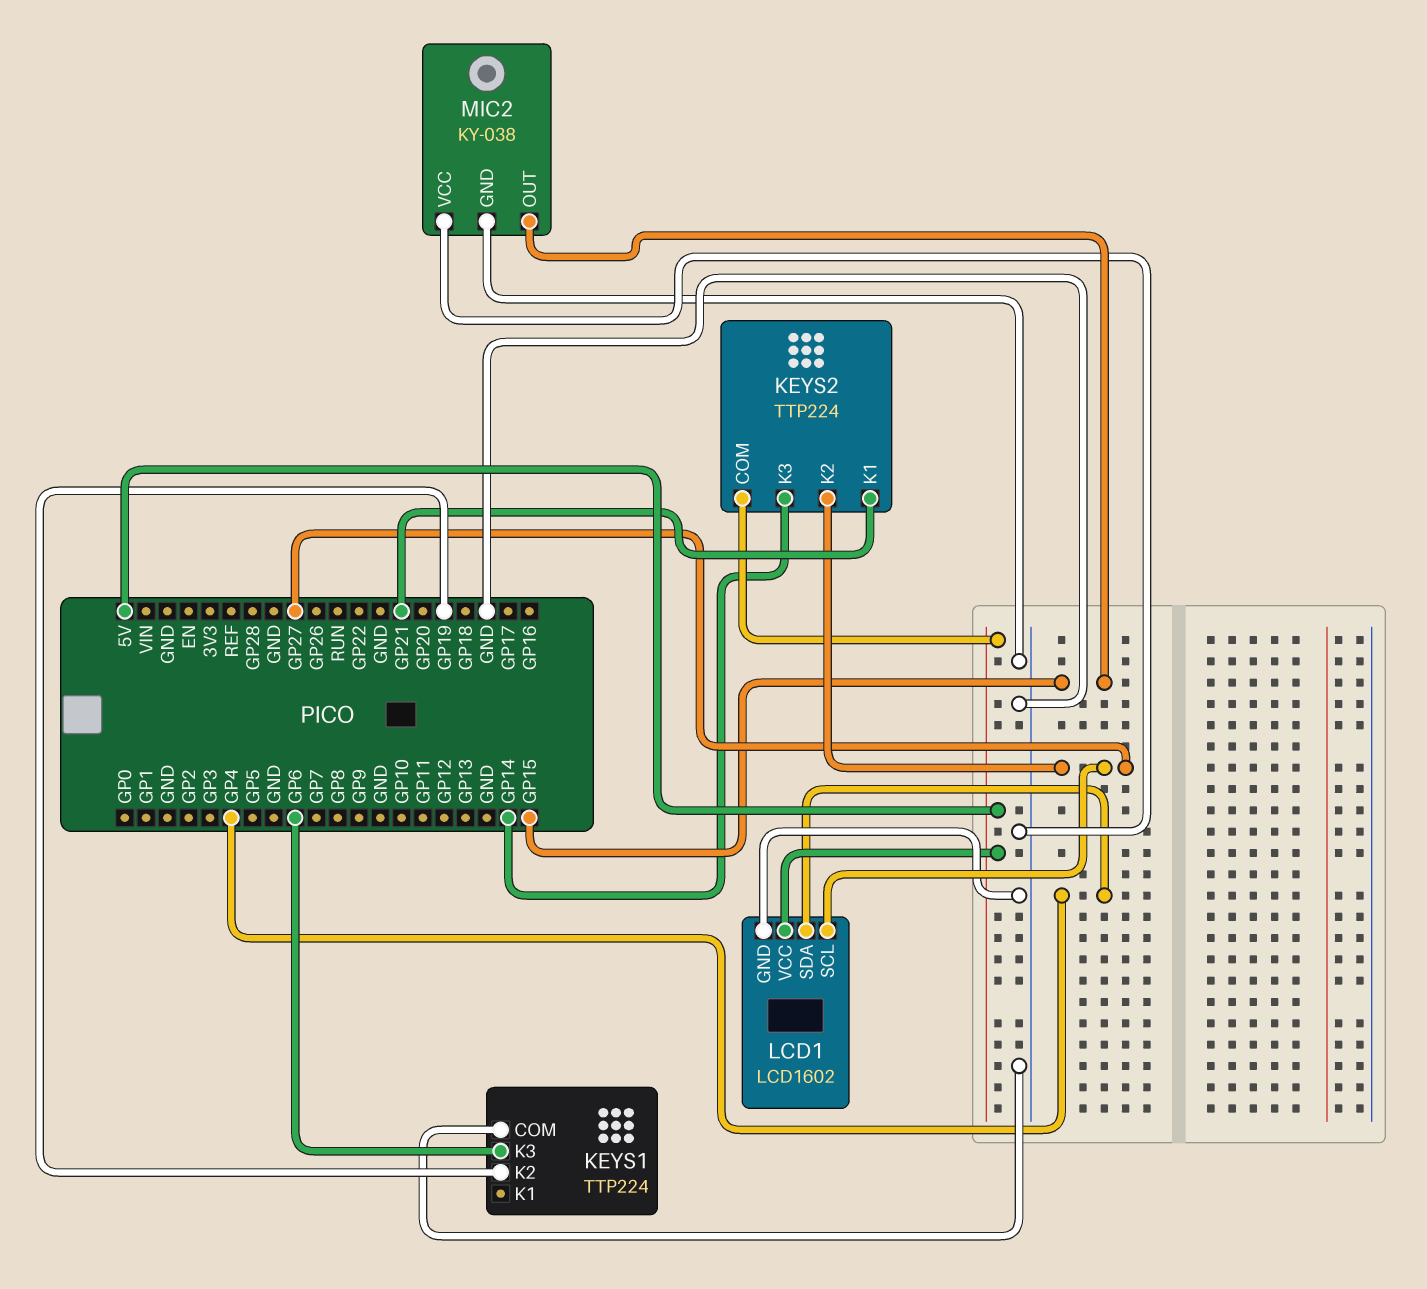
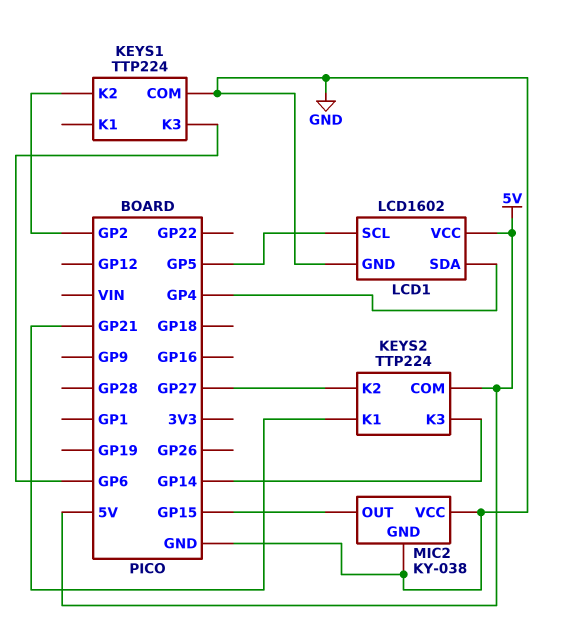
KEYS1 pin K2: GP19 -> GP2
LCD1 pin SCL: GP27 -> GP5

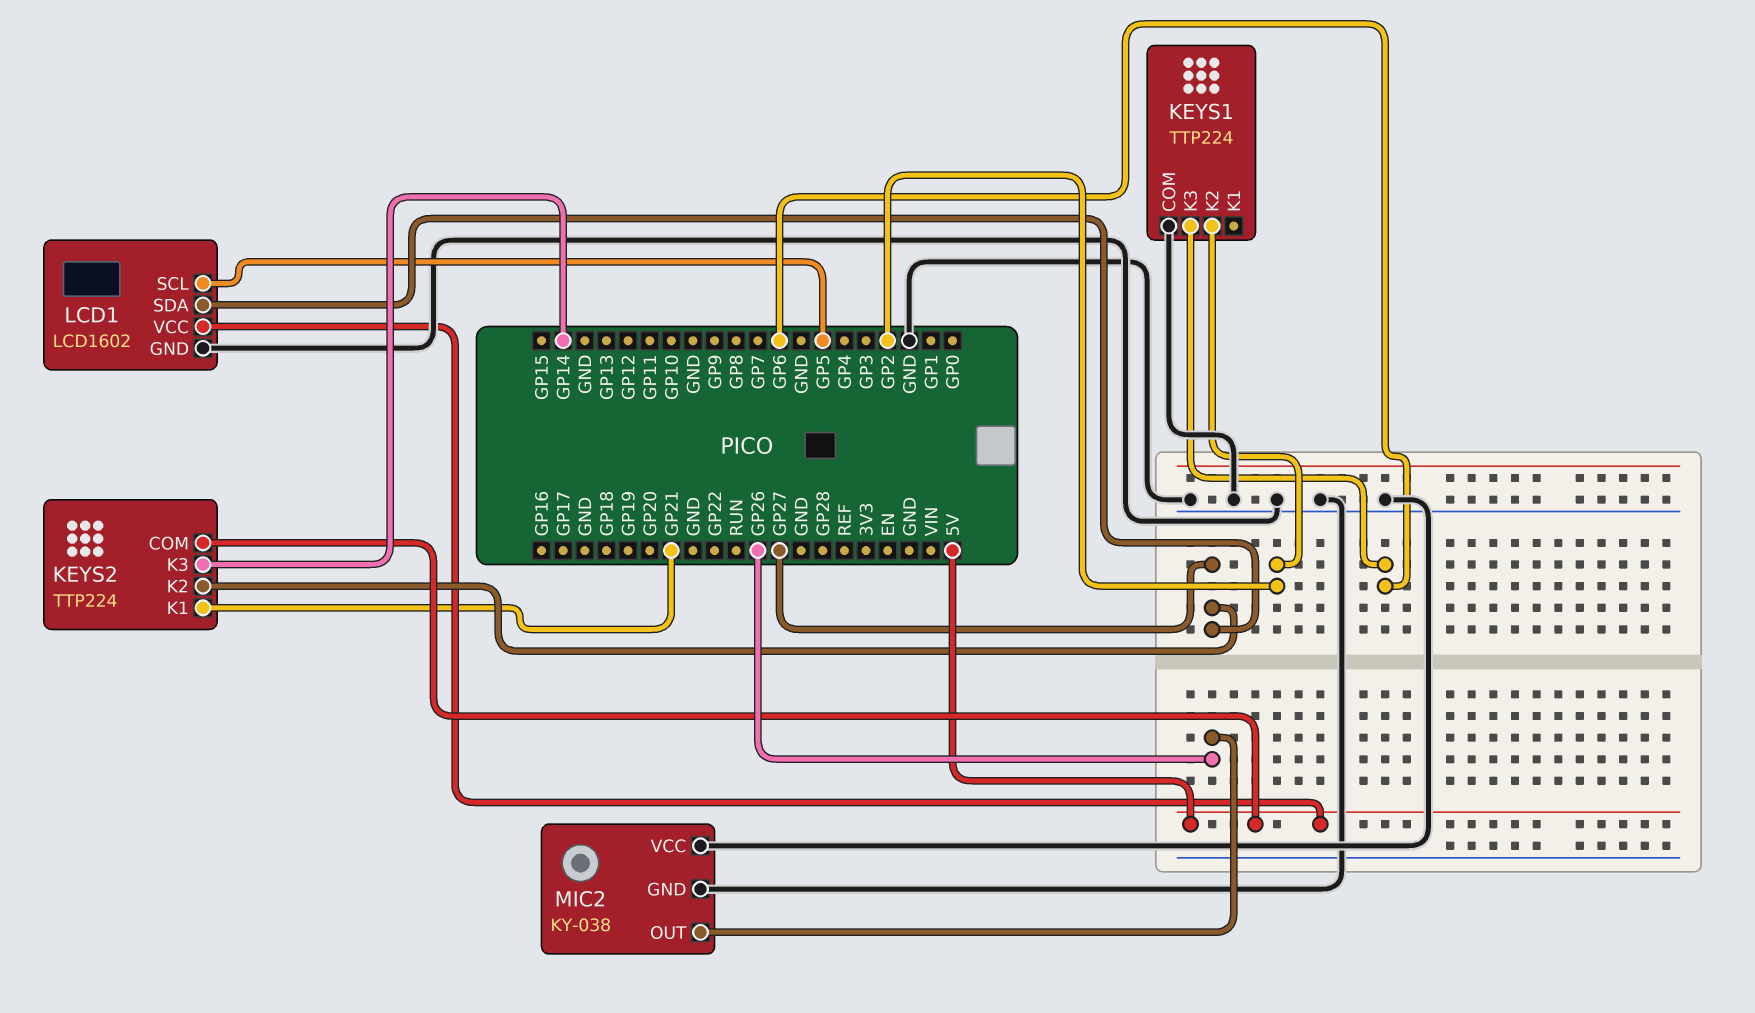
LCD1 pin SDA: GP4 -> GP27
MIC2 pin OUT: GP15 -> GP26

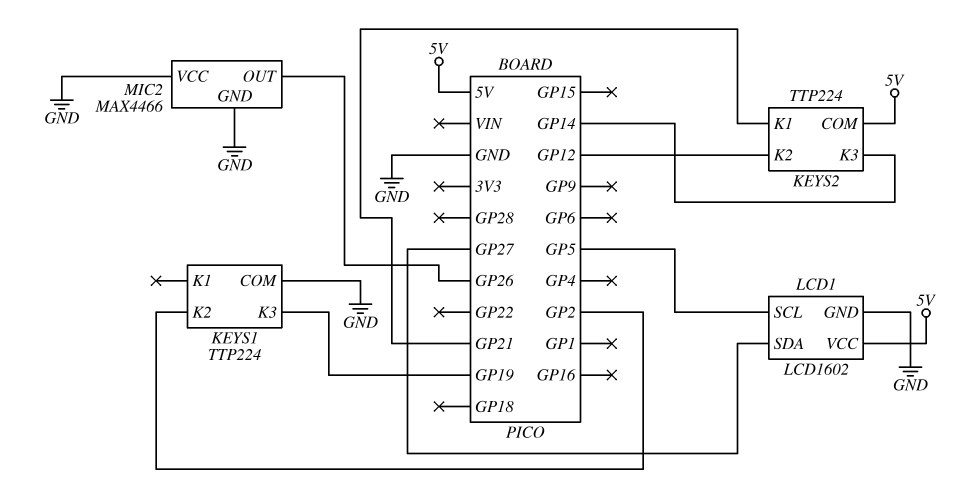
KEYS1 pin K3: GP6 -> GP19
KEYS2 pin K2: GP27 -> GP12
MIC2: KY-038 -> MAX4466

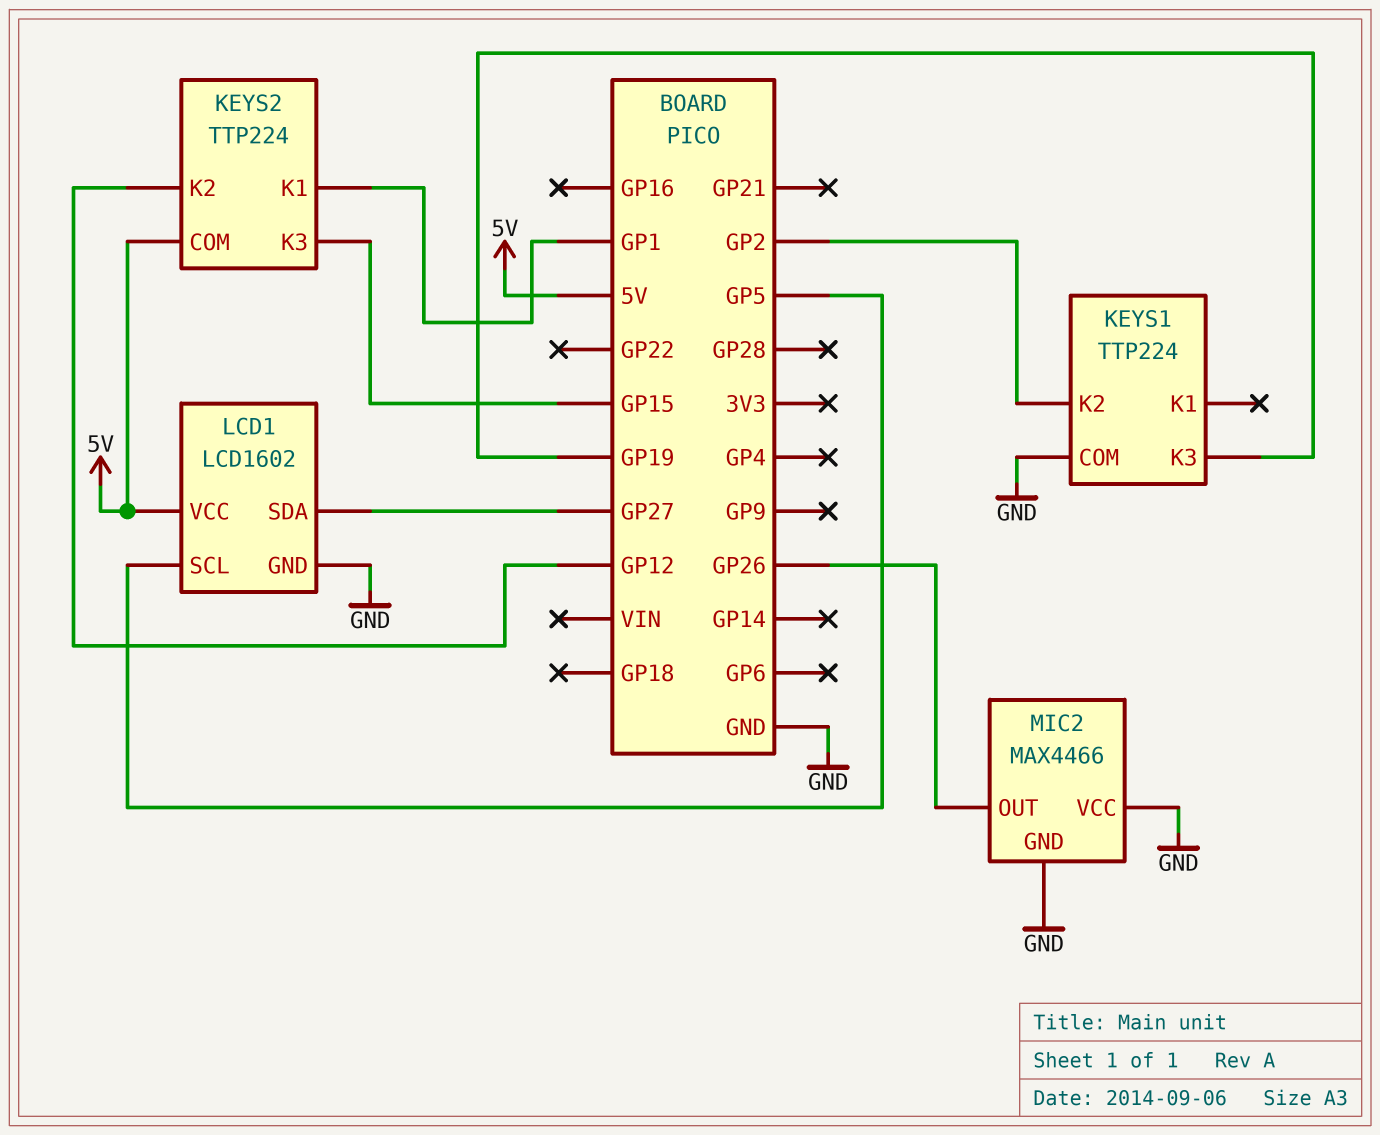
KEYS2 pin K1: GP21 -> GP1
KEYS2 pin K3: GP14 -> GP15

